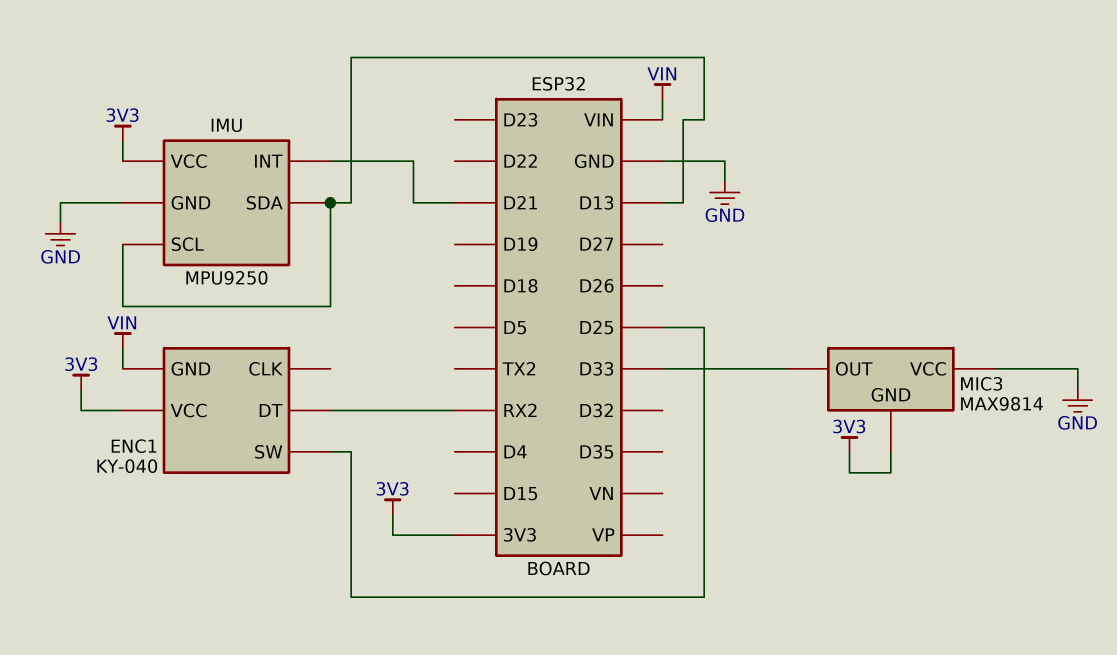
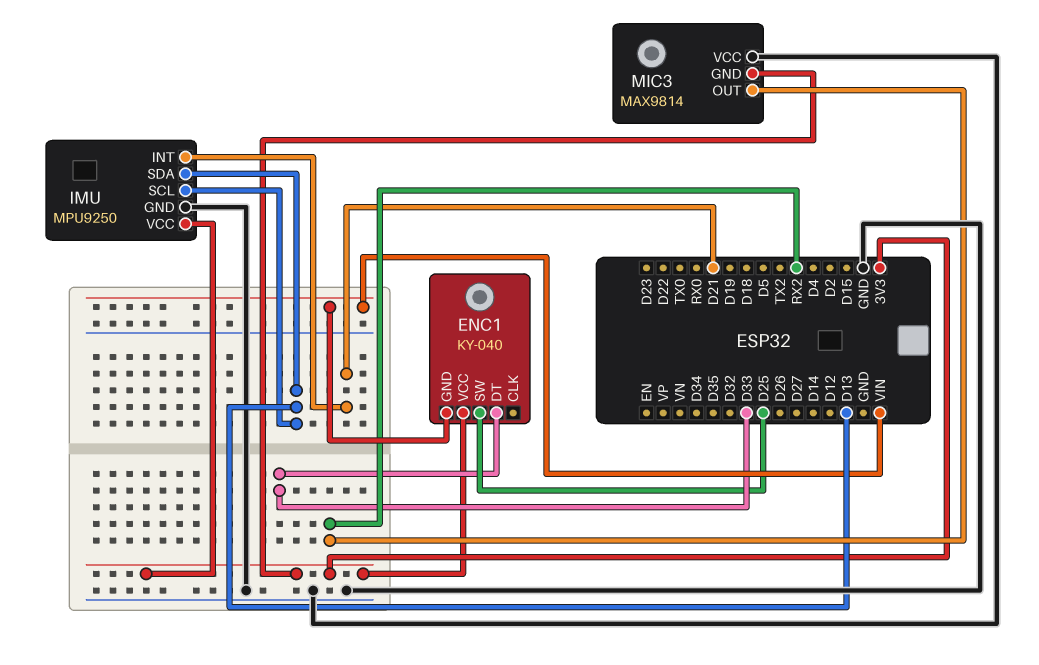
ENC1 pin DT: RX2 -> D33
MIC3 pin OUT: D33 -> RX2

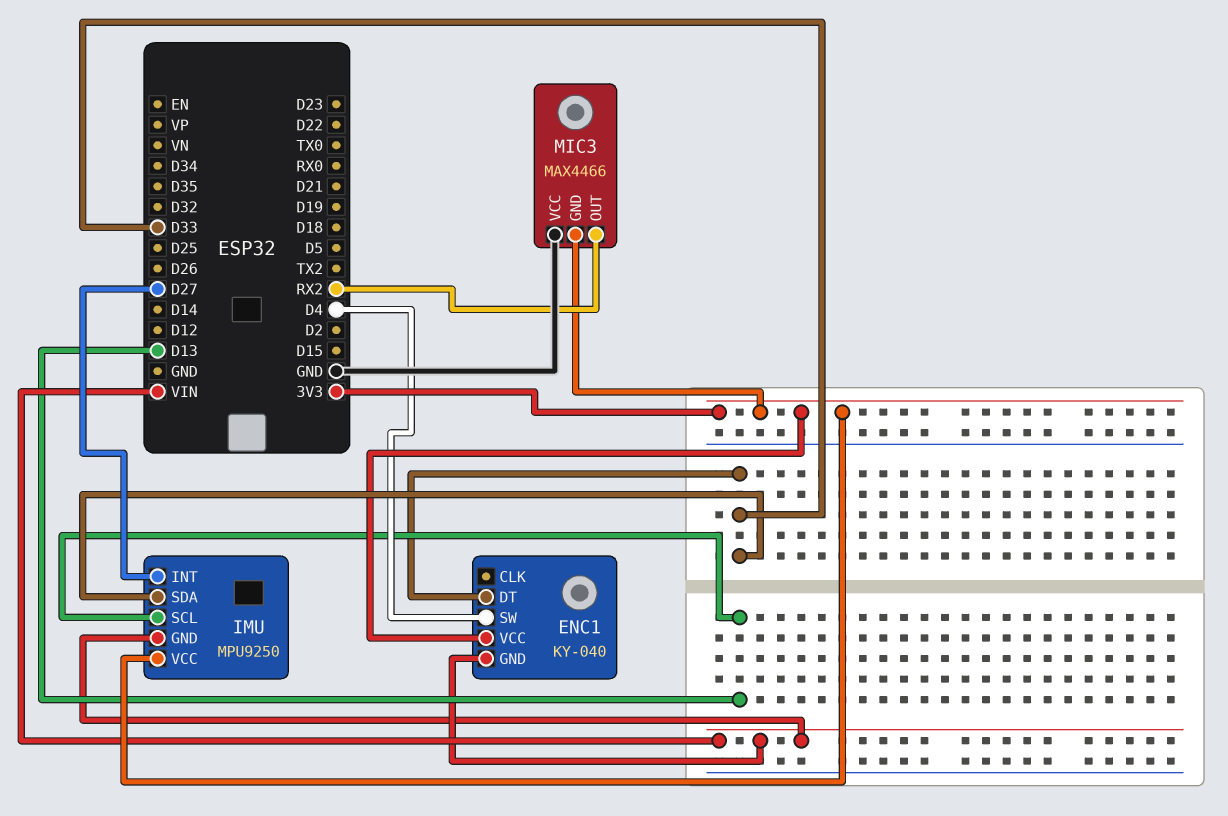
ENC1 pin SW: D25 -> D4
IMU pin GND: GND -> VIN
IMU pin INT: D21 -> D27
IMU pin SDA: D13 -> D33
MIC3: MAX9814 -> MAX4466

